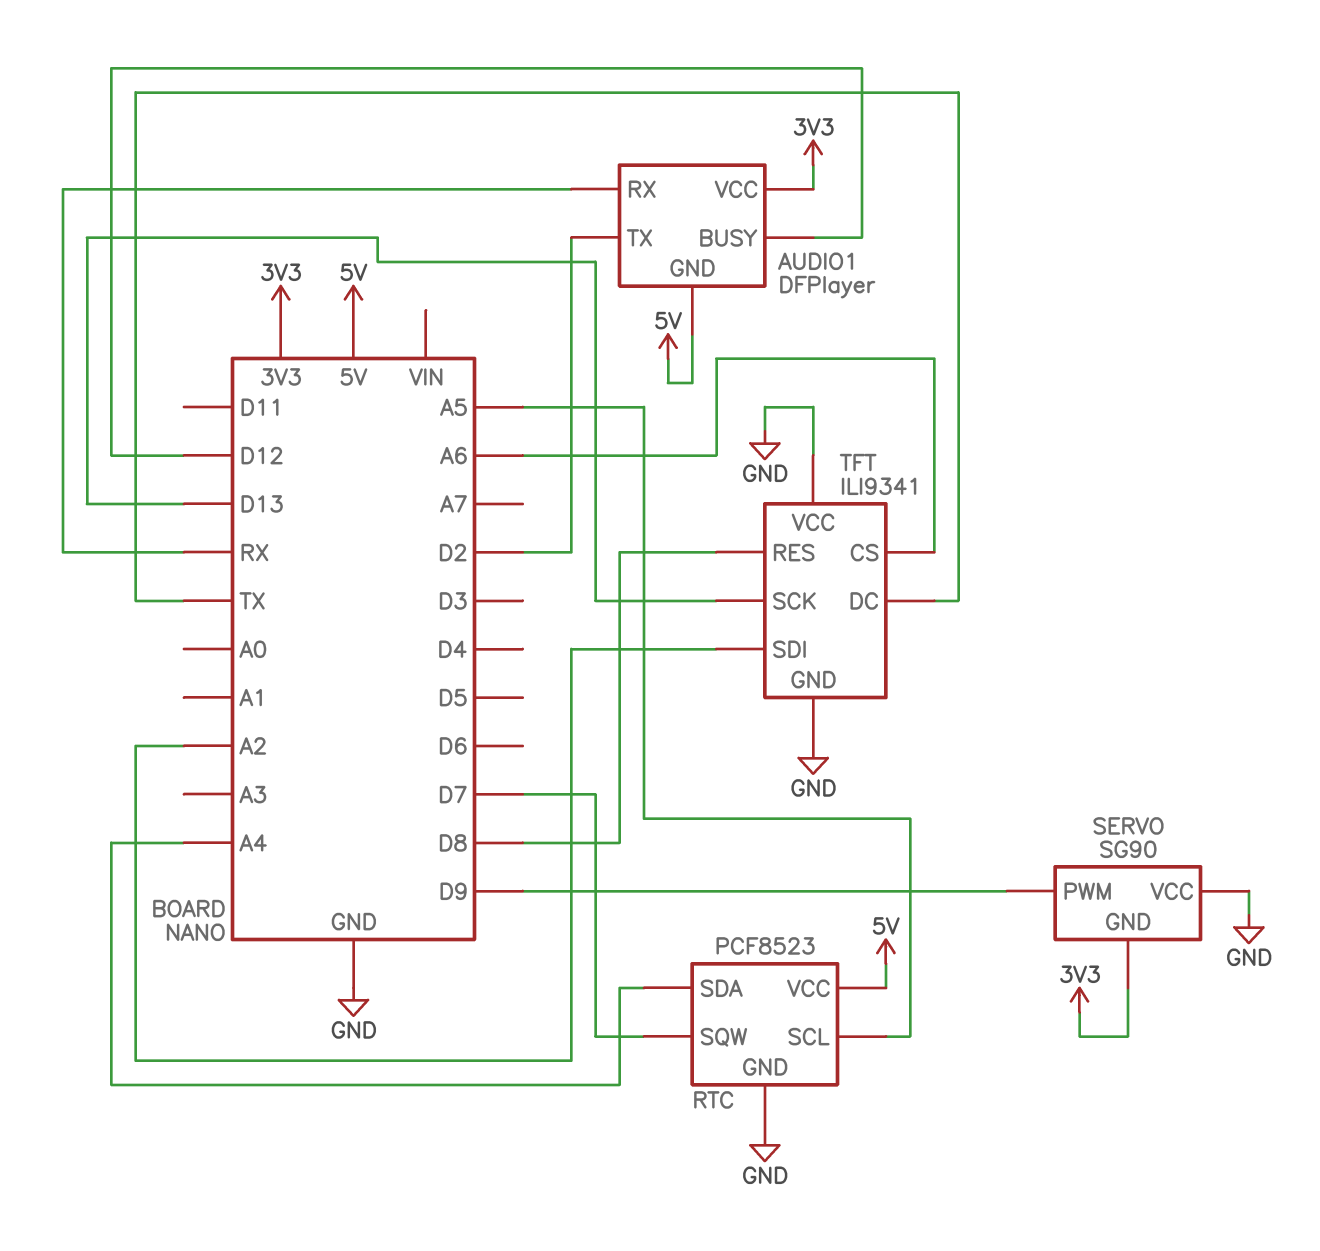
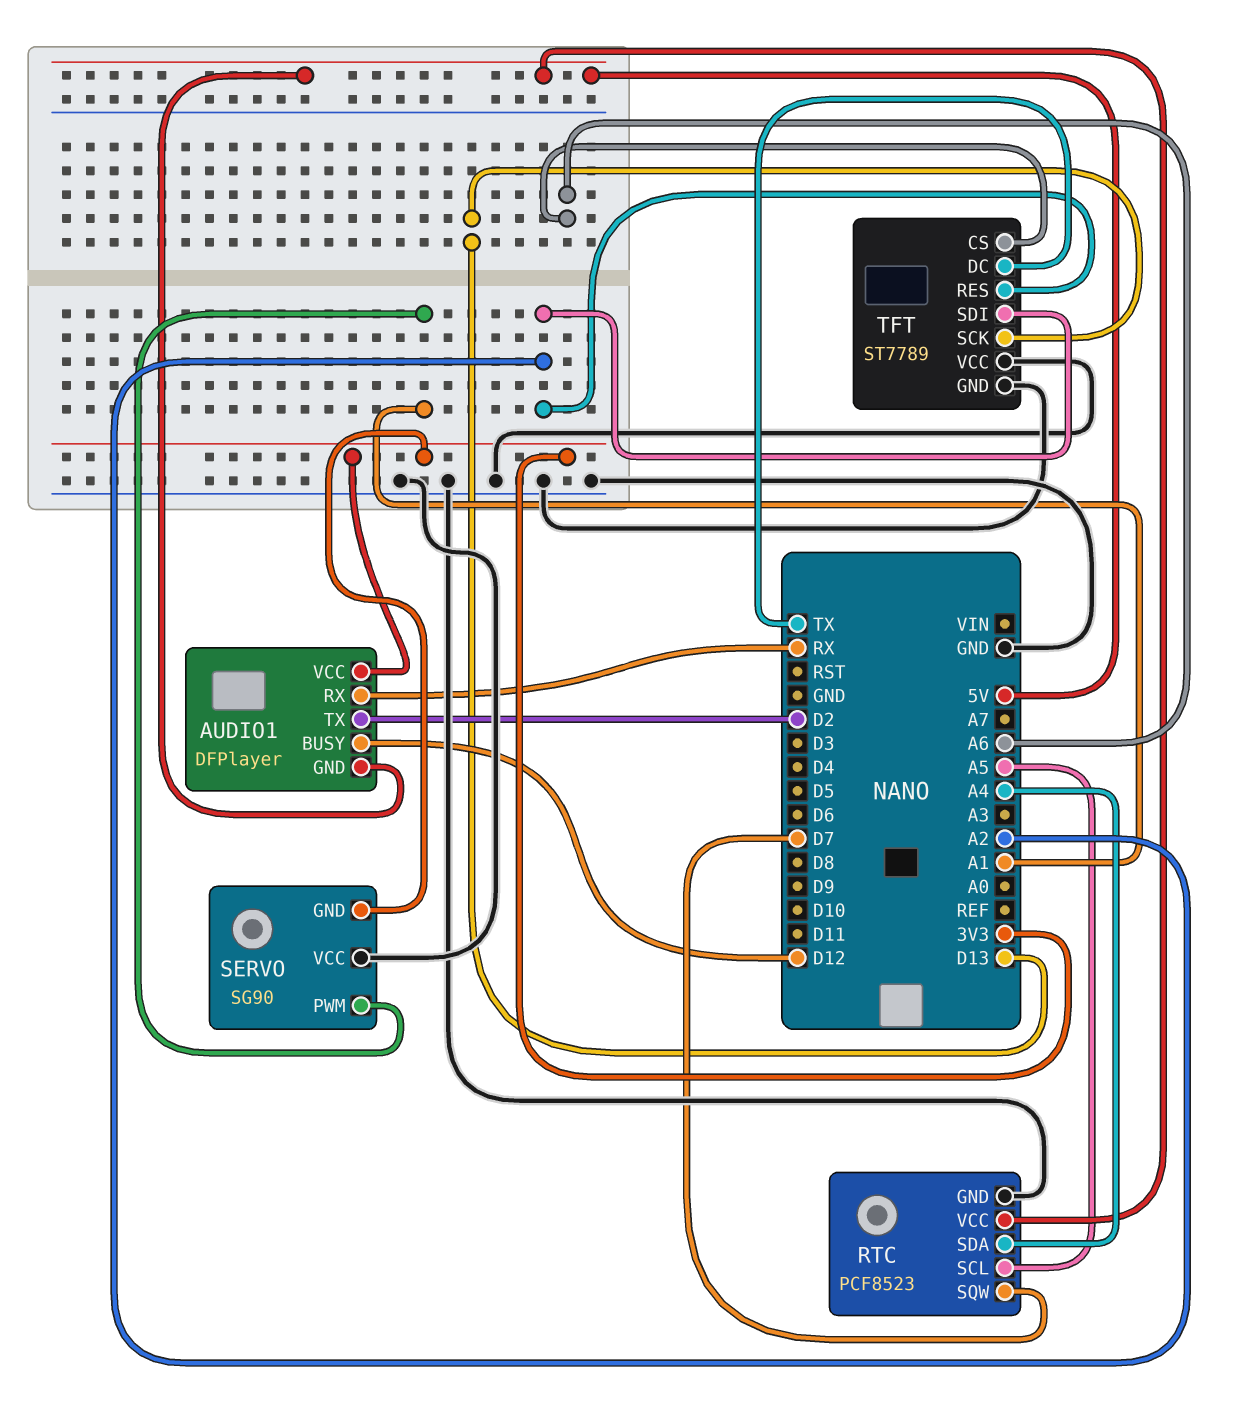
SERVO pin PWM: D9 -> A1
TFT: ILI9341 -> ST7789
TFT pin RES: D8 -> A2

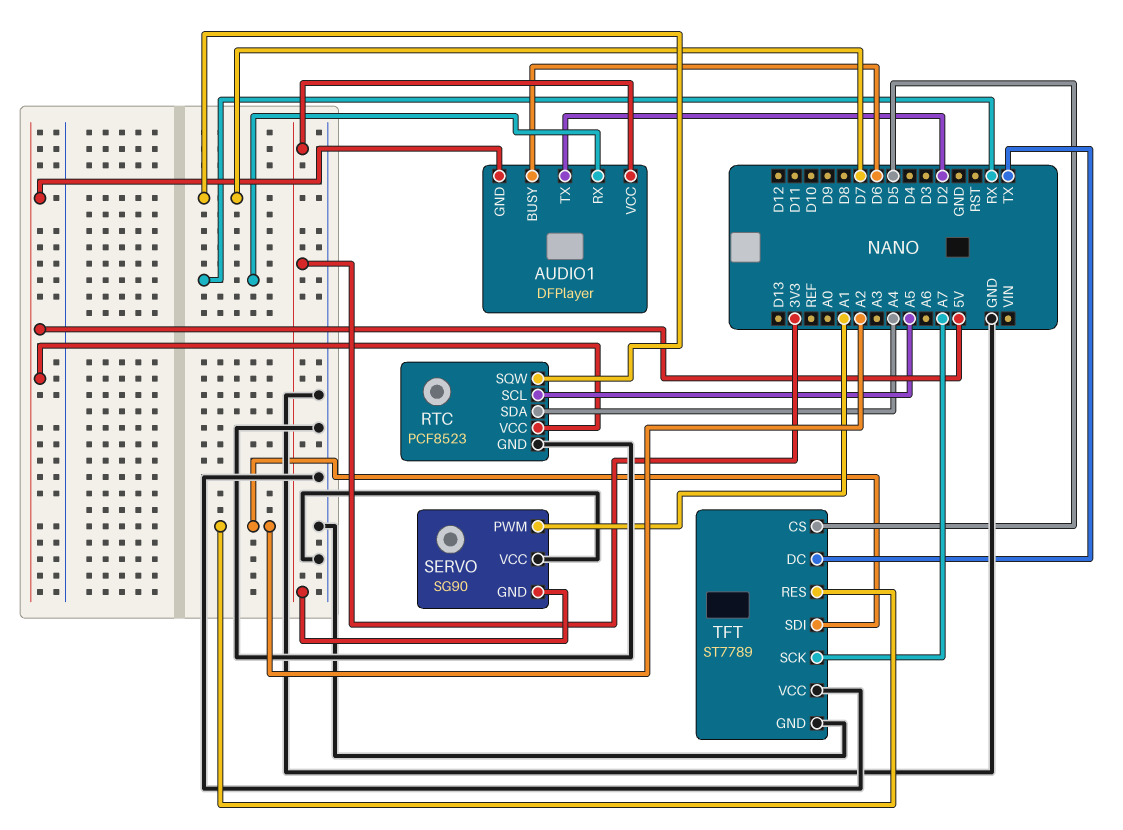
AUDIO1 pin BUSY: D12 -> D6
TFT pin CS: A6 -> D5
TFT pin SCK: D13 -> A7

